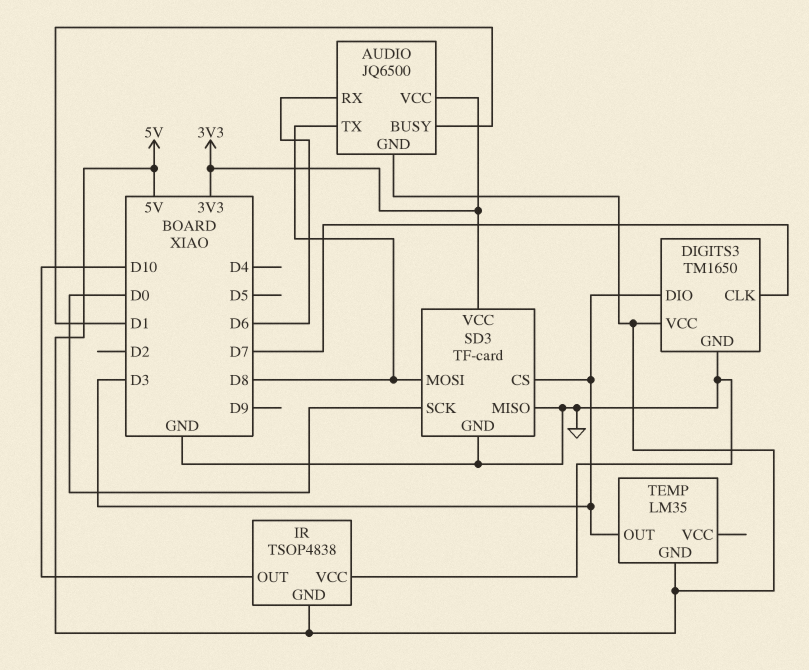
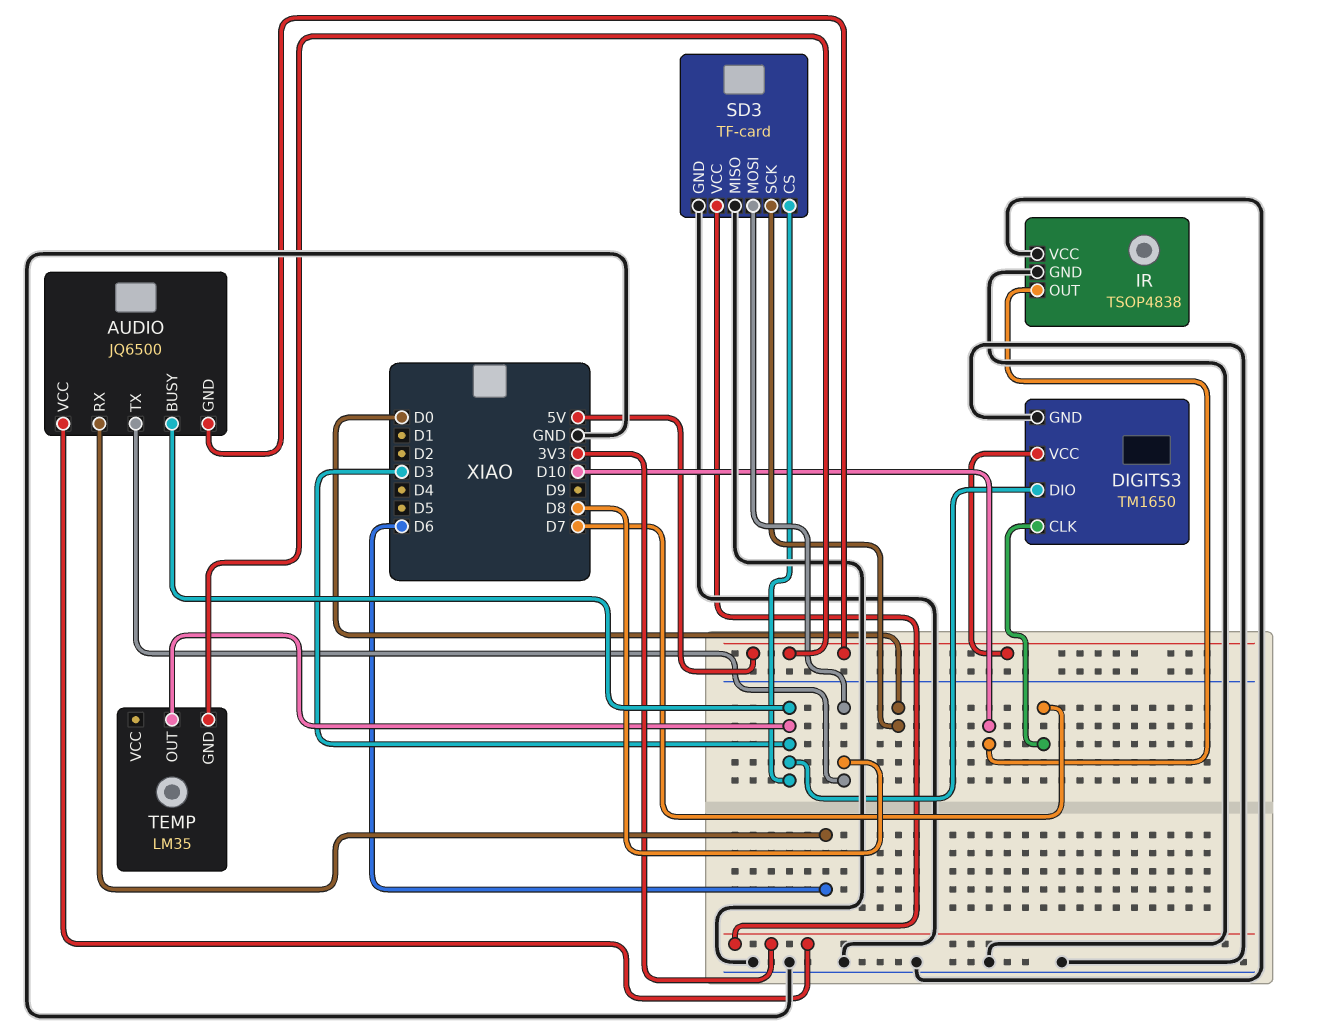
AUDIO pin BUSY: D1 -> D3
IR pin GND: 5V -> GND

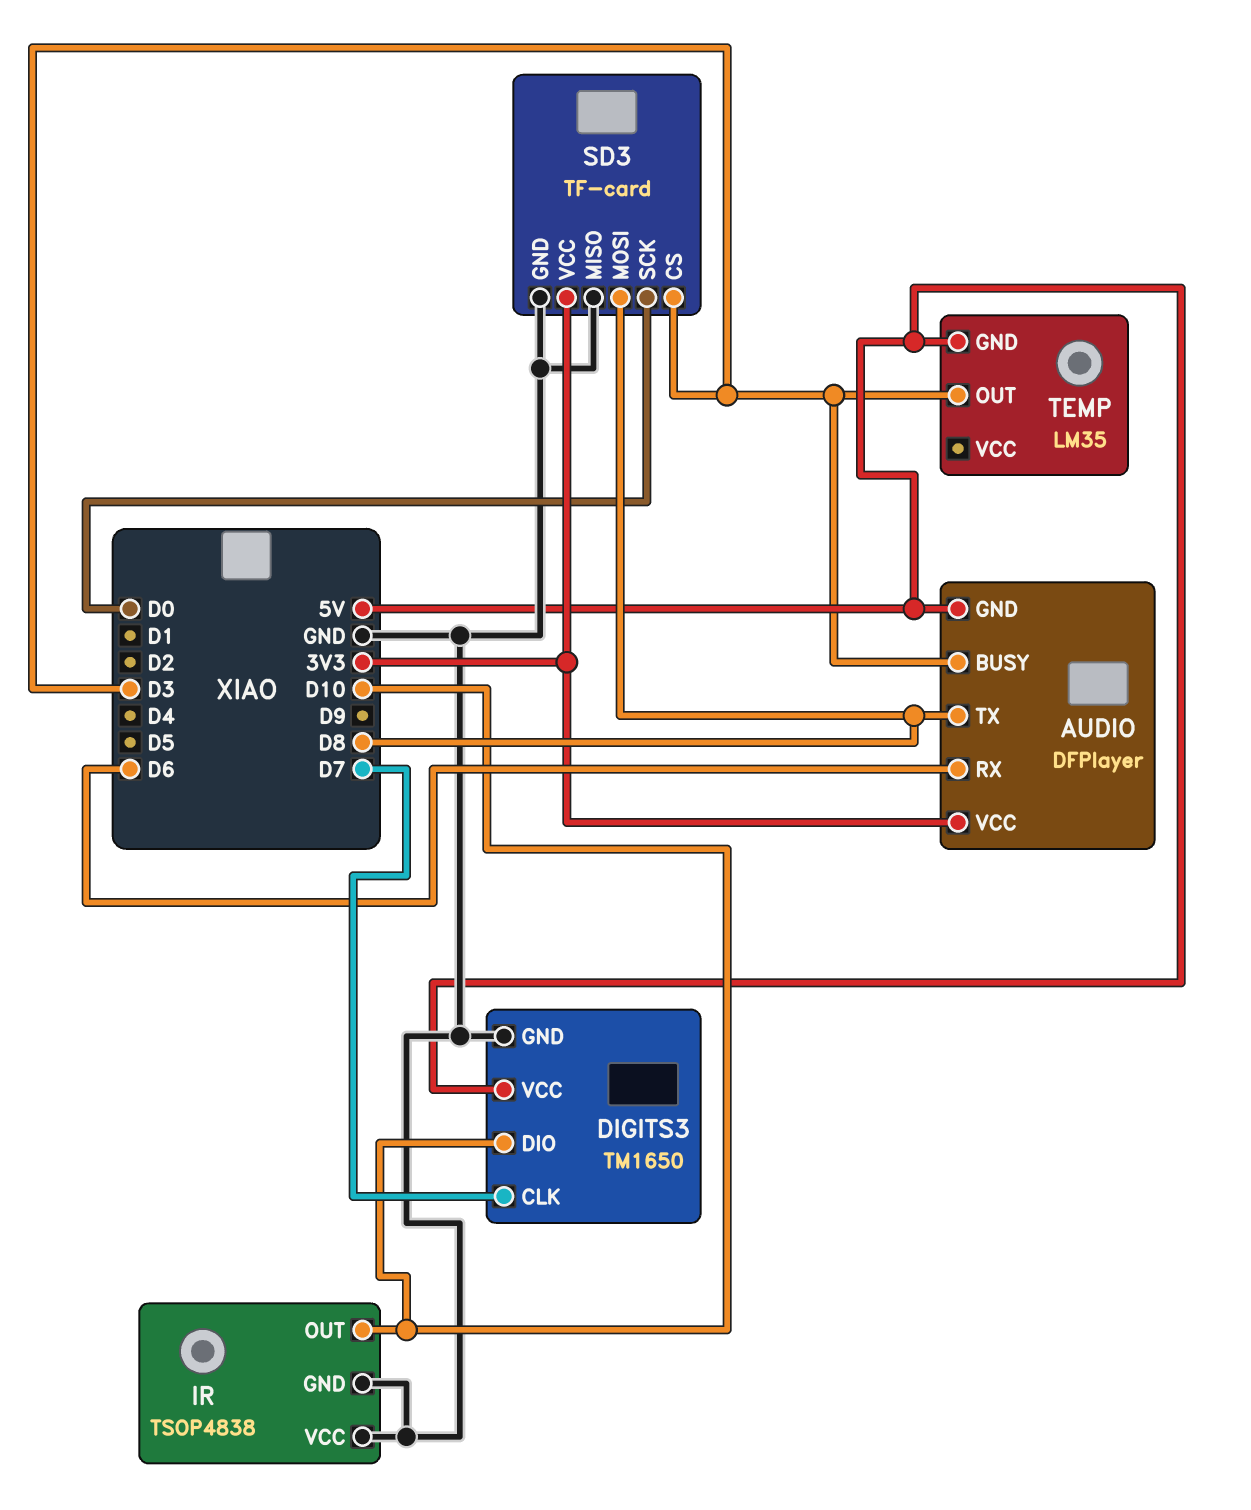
AUDIO: JQ6500 -> DFPlayer
DIGITS3 pin DIO: D3 -> D10

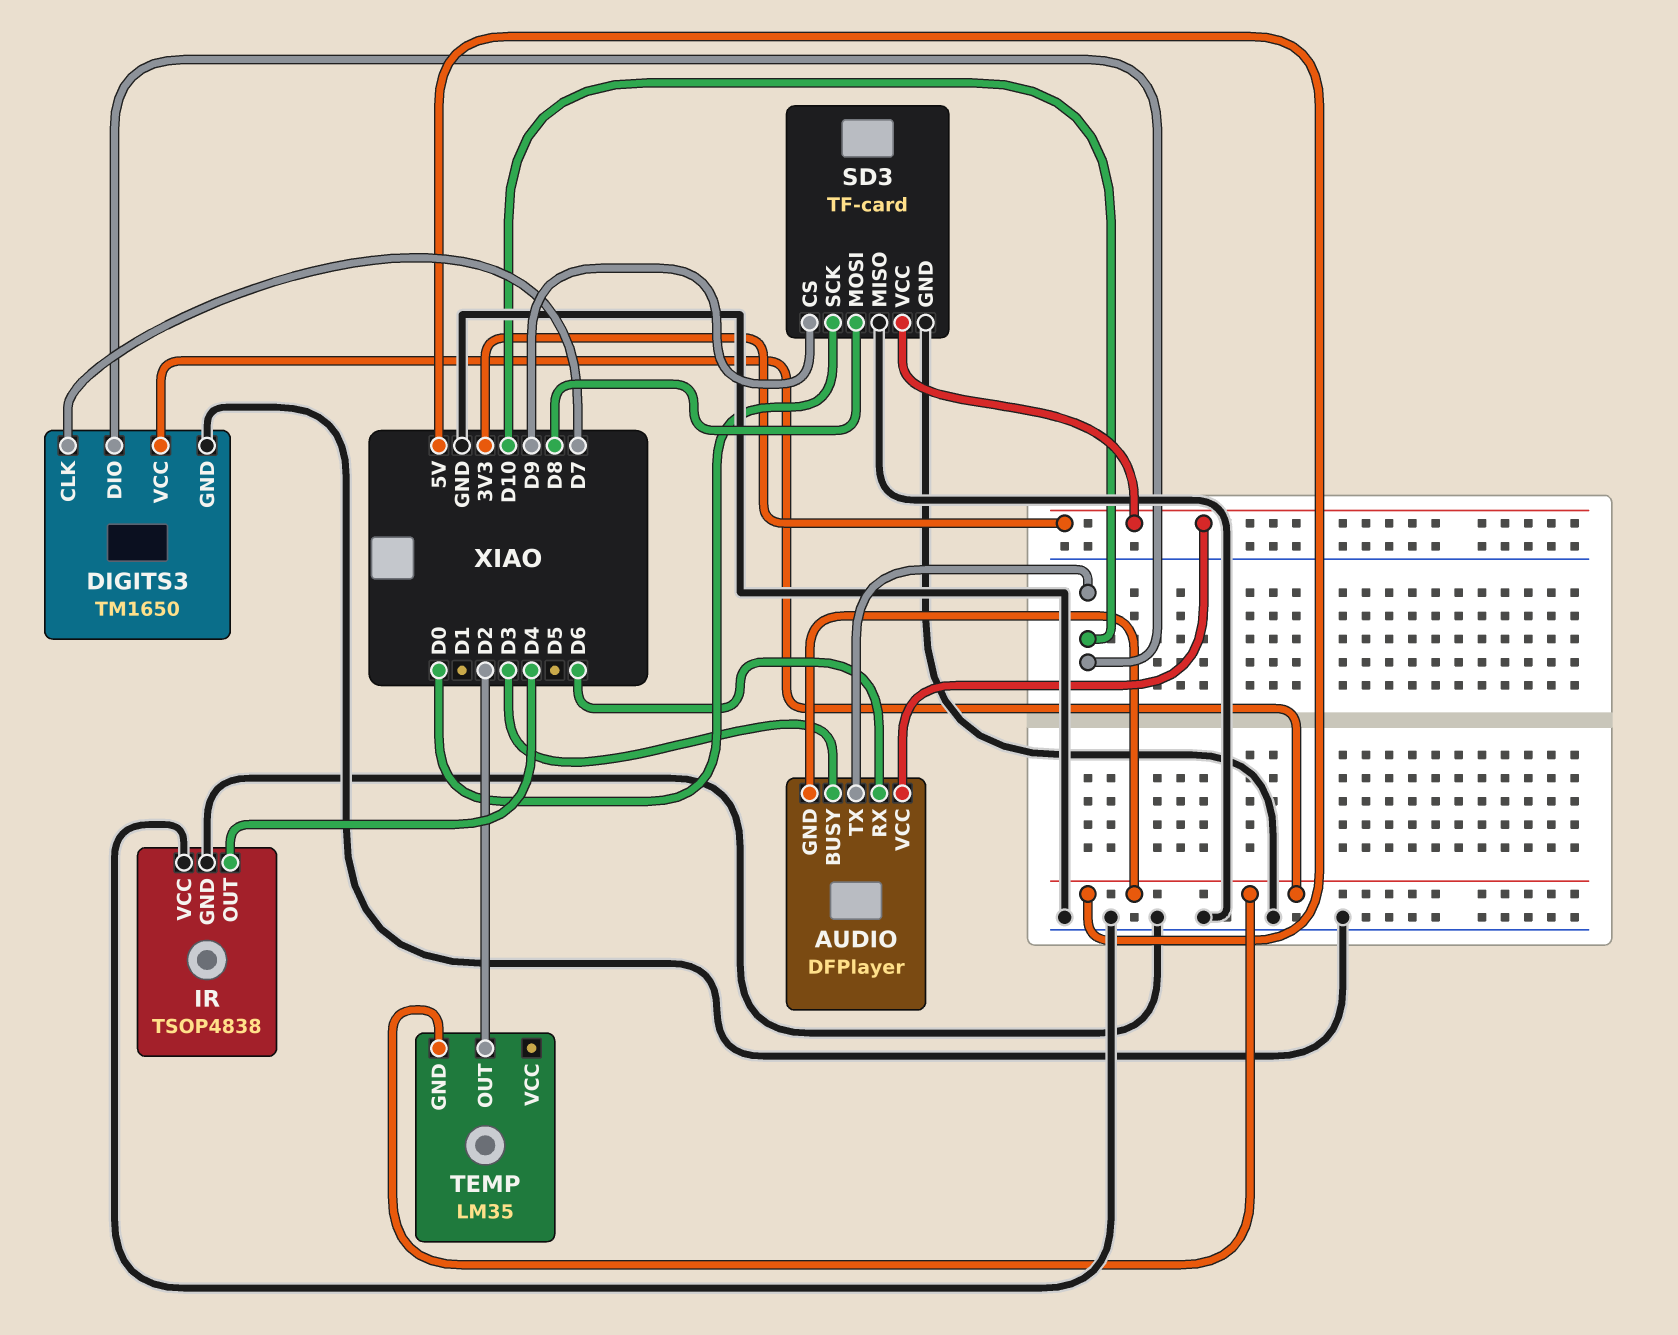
AUDIO pin TX: D8 -> D10
IR pin OUT: D10 -> D4
SD3 pin CS: D3 -> D9
TEMP pin OUT: D3 -> D2

